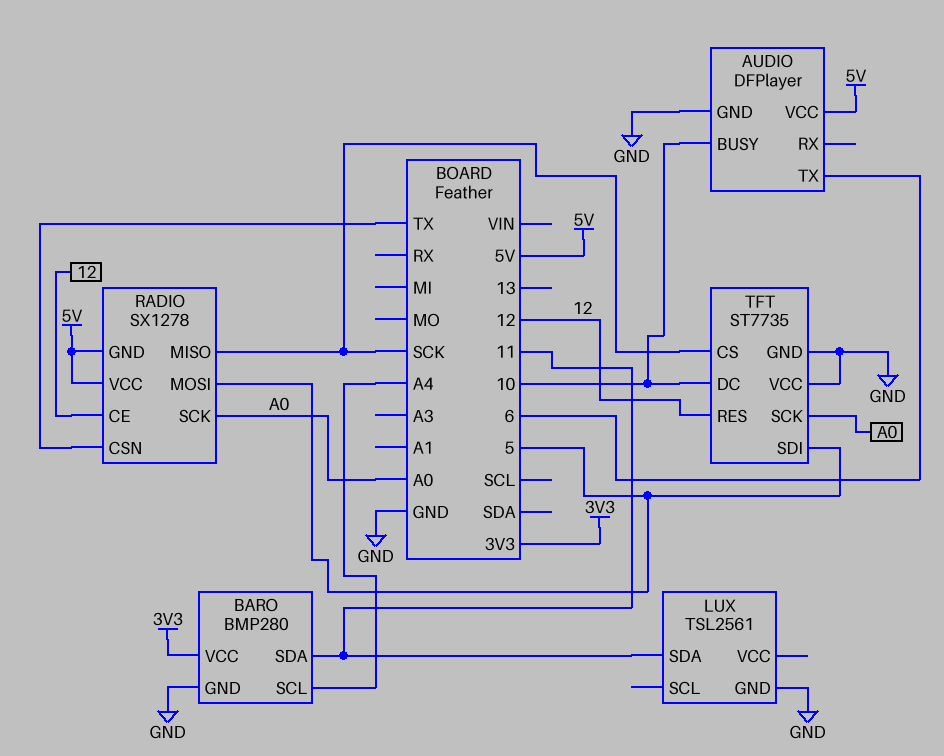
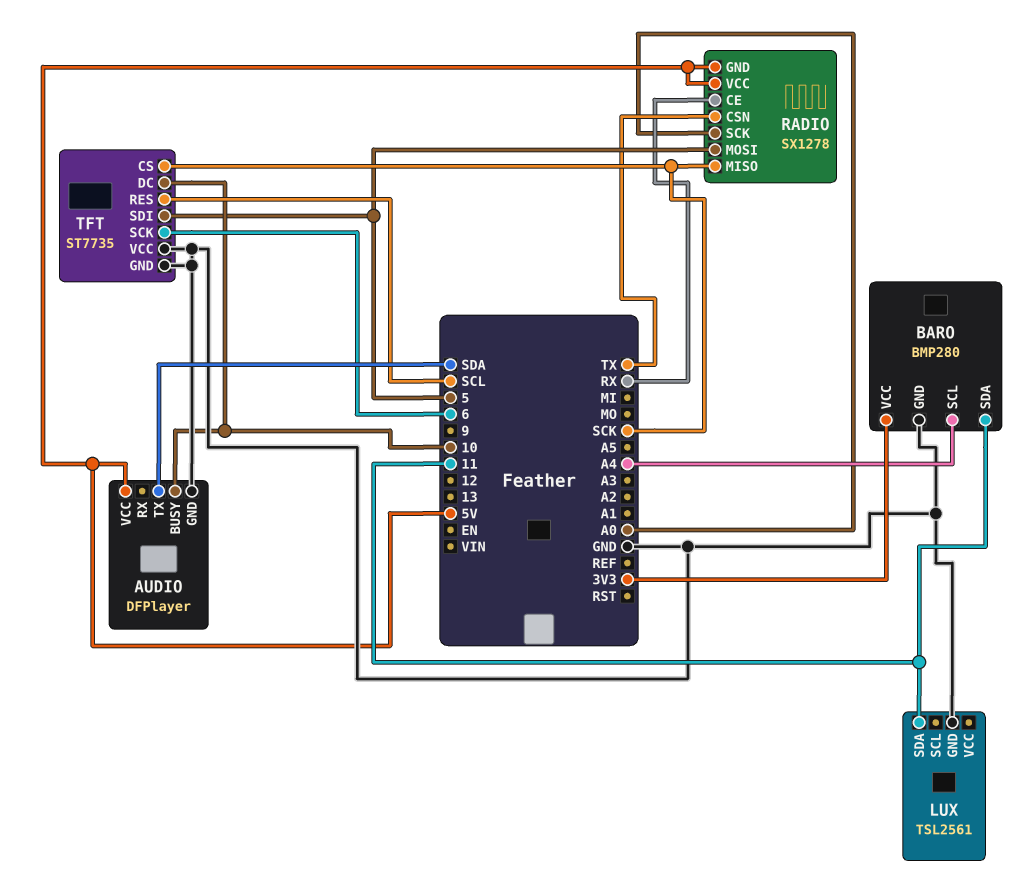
AUDIO pin TX: 6 -> SDA
RADIO pin CE: 12 -> RX
TFT pin RES: 12 -> SCL
TFT pin SCK: A0 -> 6

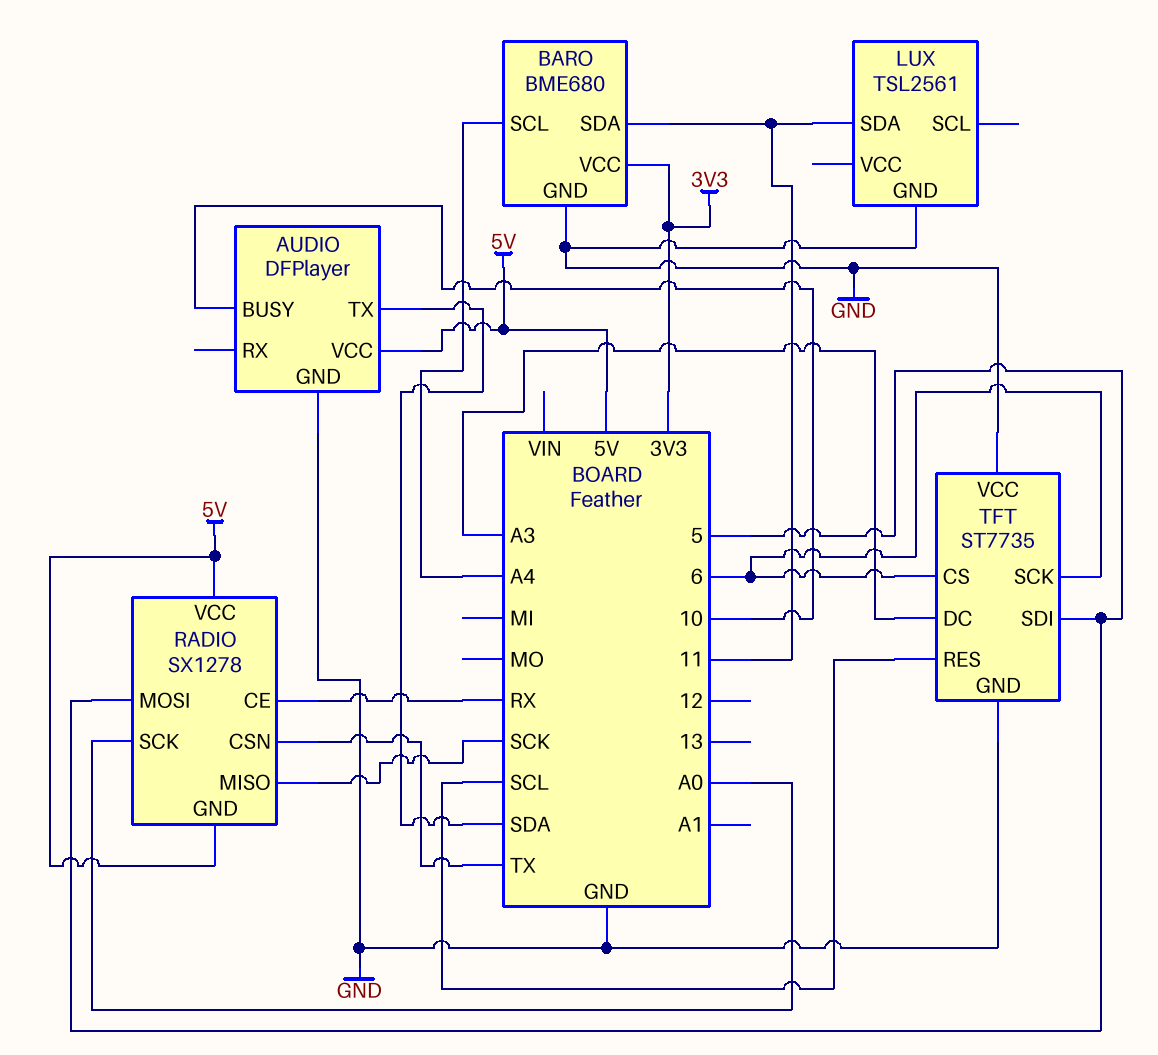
BARO: BMP280 -> BME680
TFT pin CS: SCK -> 6
TFT pin DC: 10 -> A3

